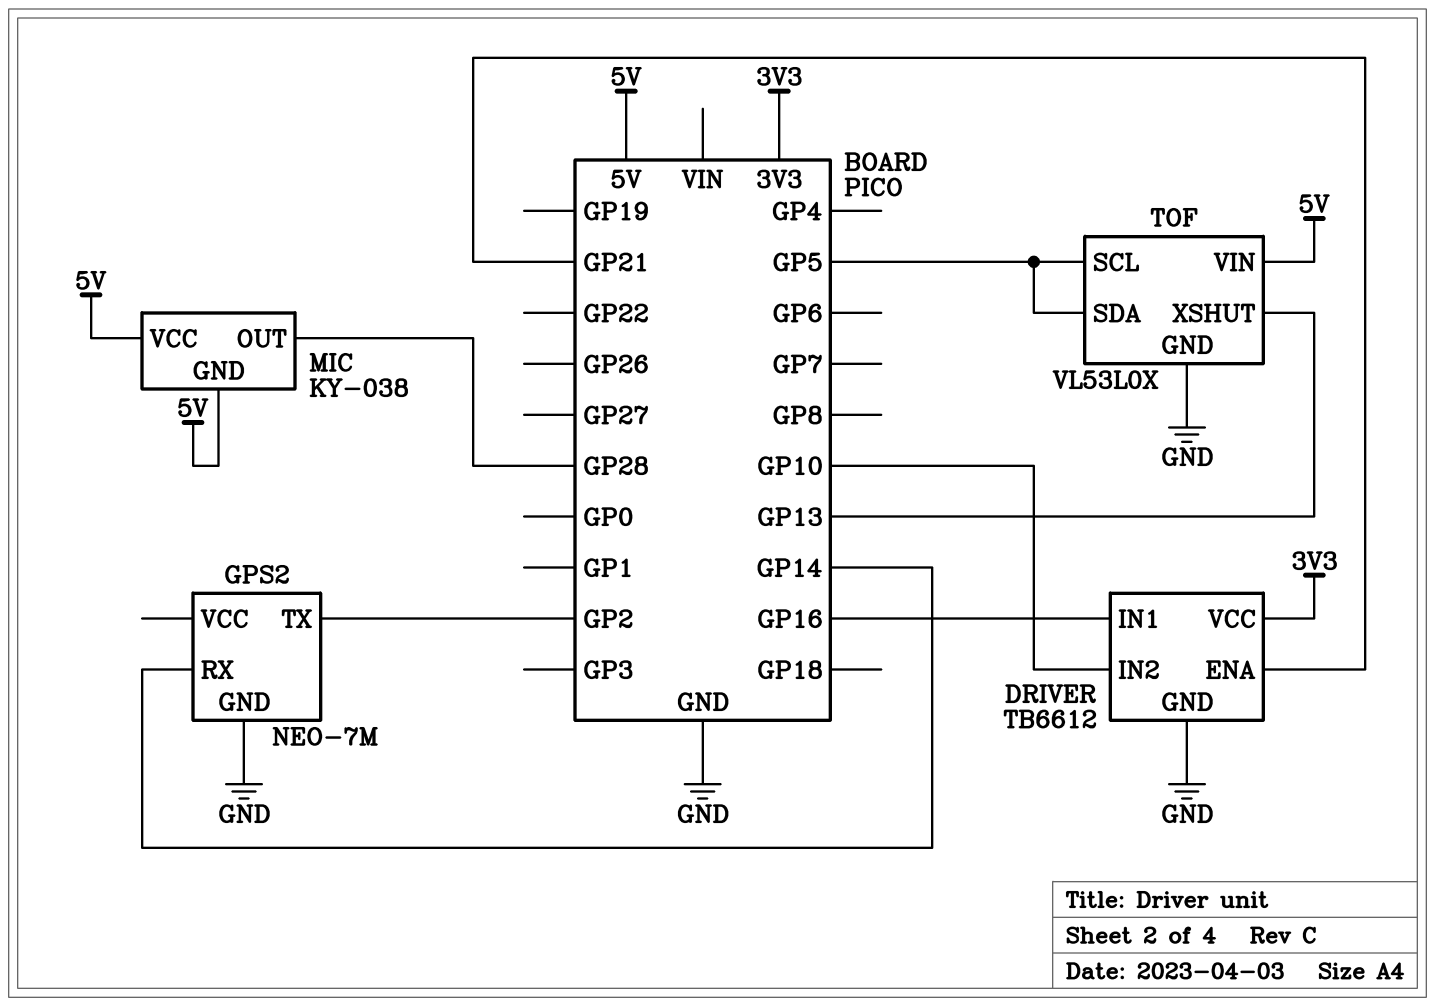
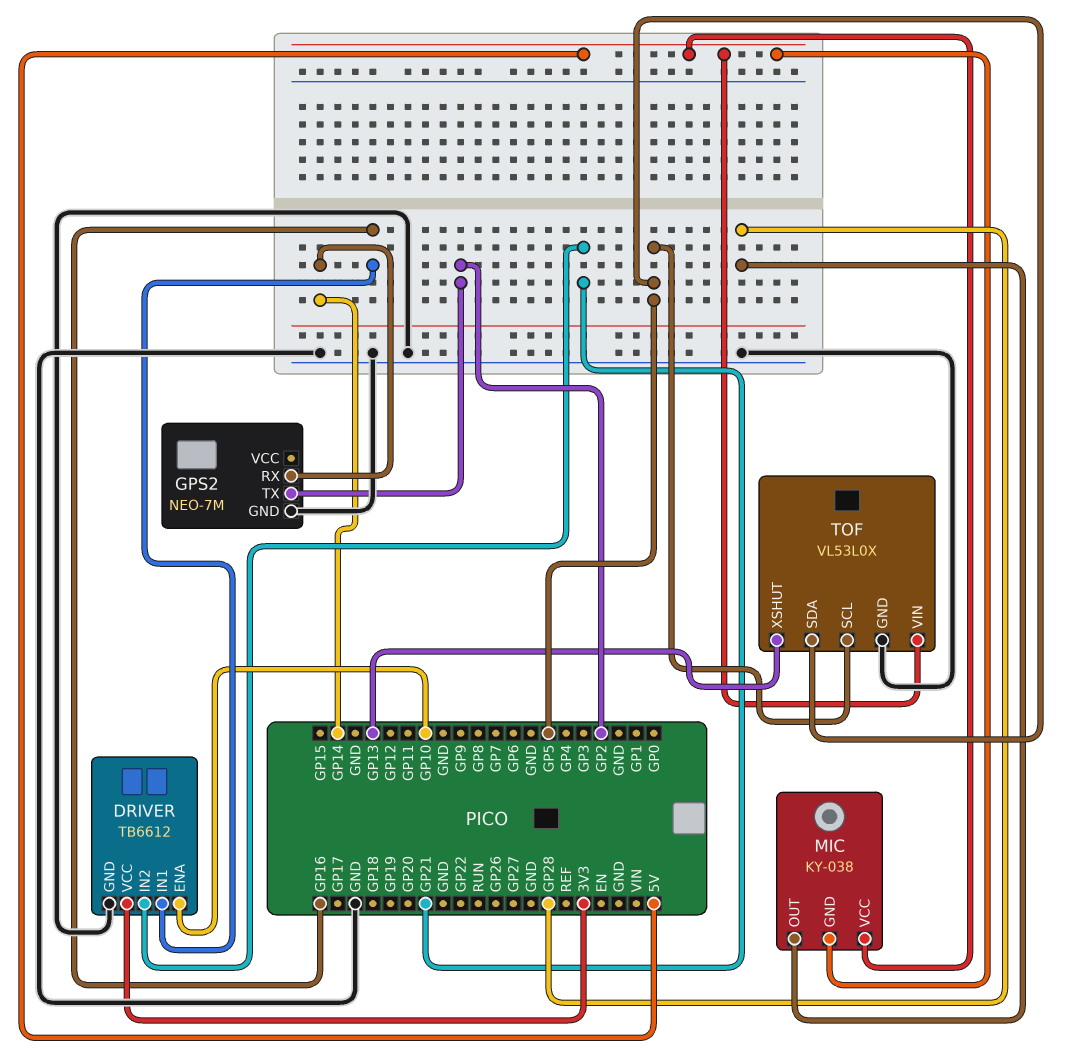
DRIVER pin ENA: GP21 -> GP10
DRIVER pin IN2: GP10 -> GP21

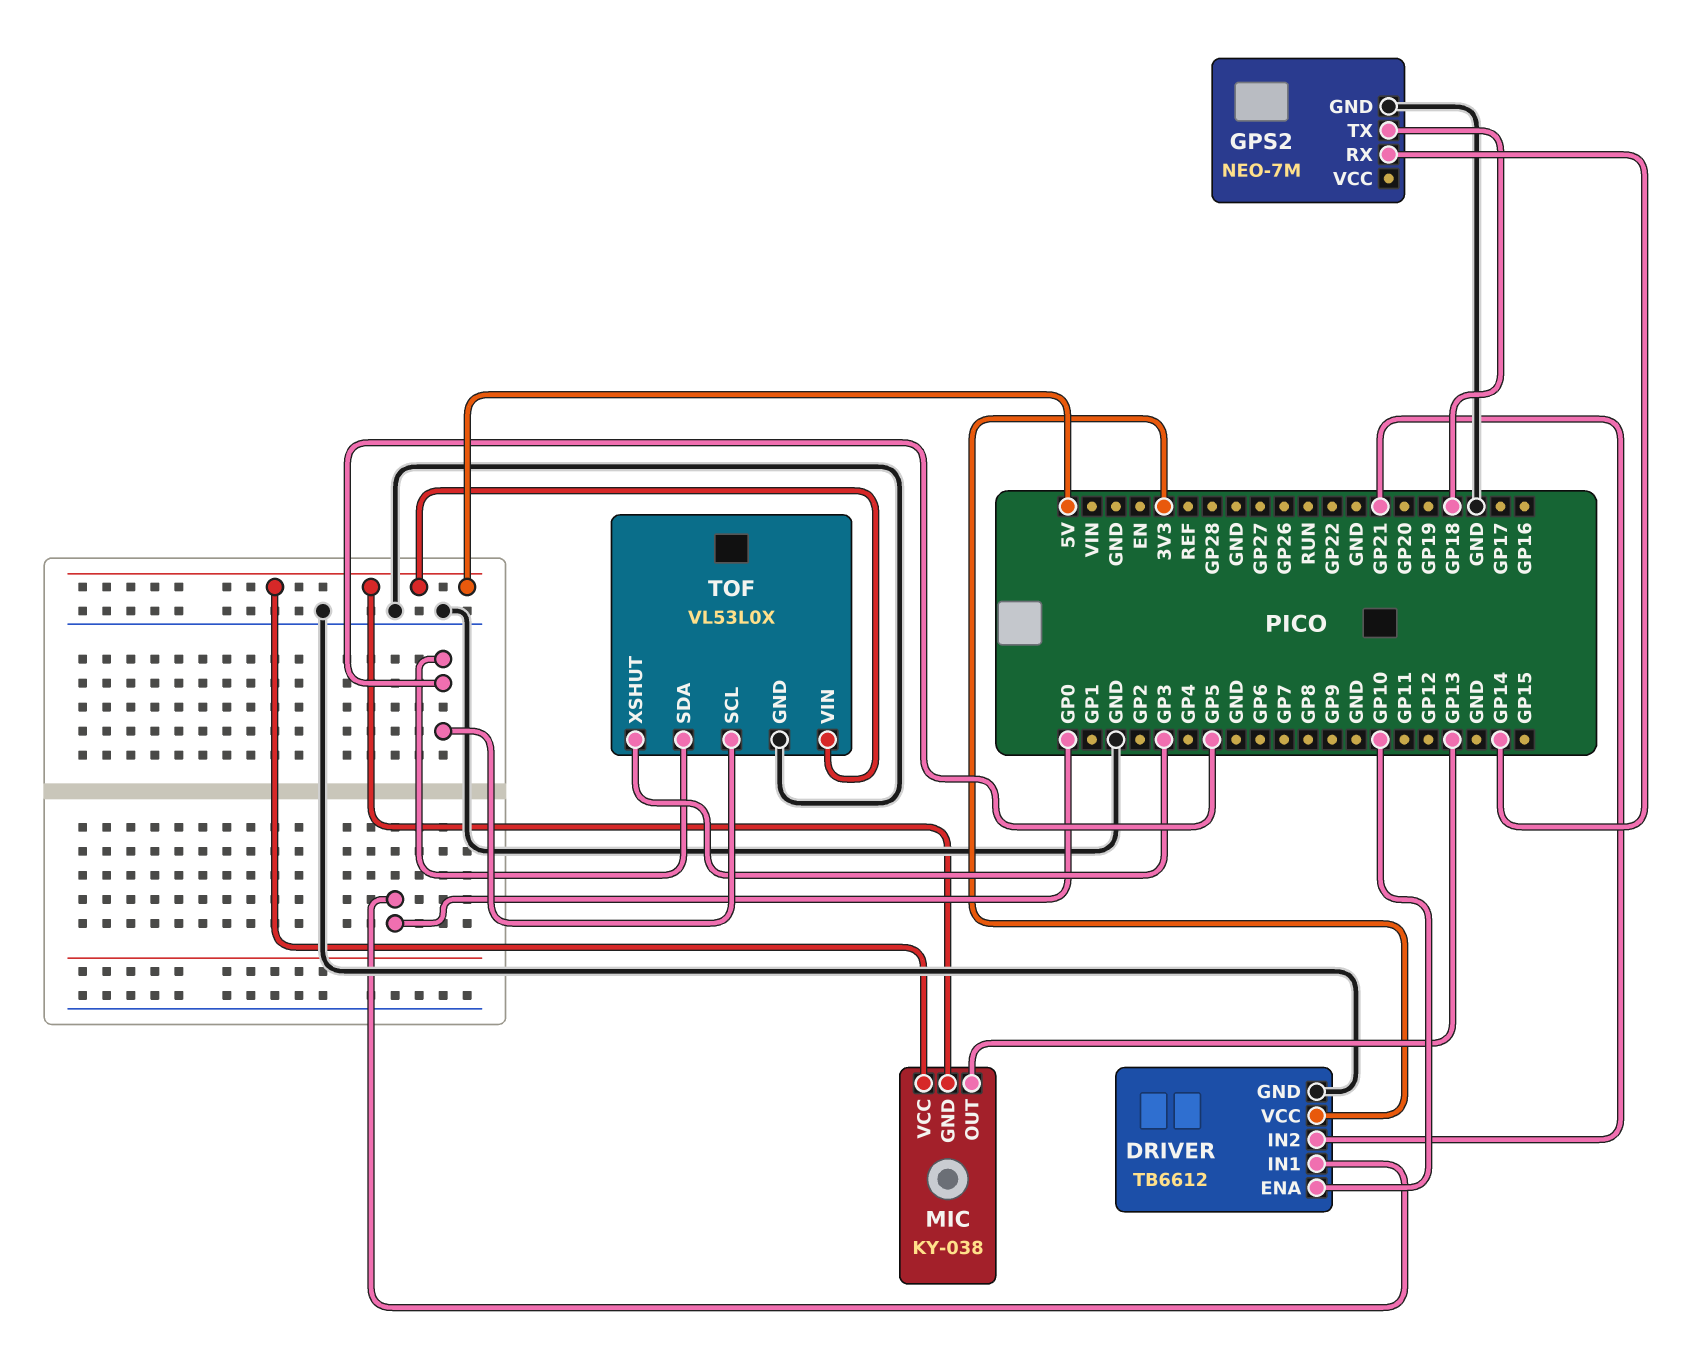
DRIVER pin IN1: GP16 -> GP0
GPS2 pin TX: GP2 -> GP18
MIC pin OUT: GP28 -> GP13
TOF pin XSHUT: GP13 -> GP3

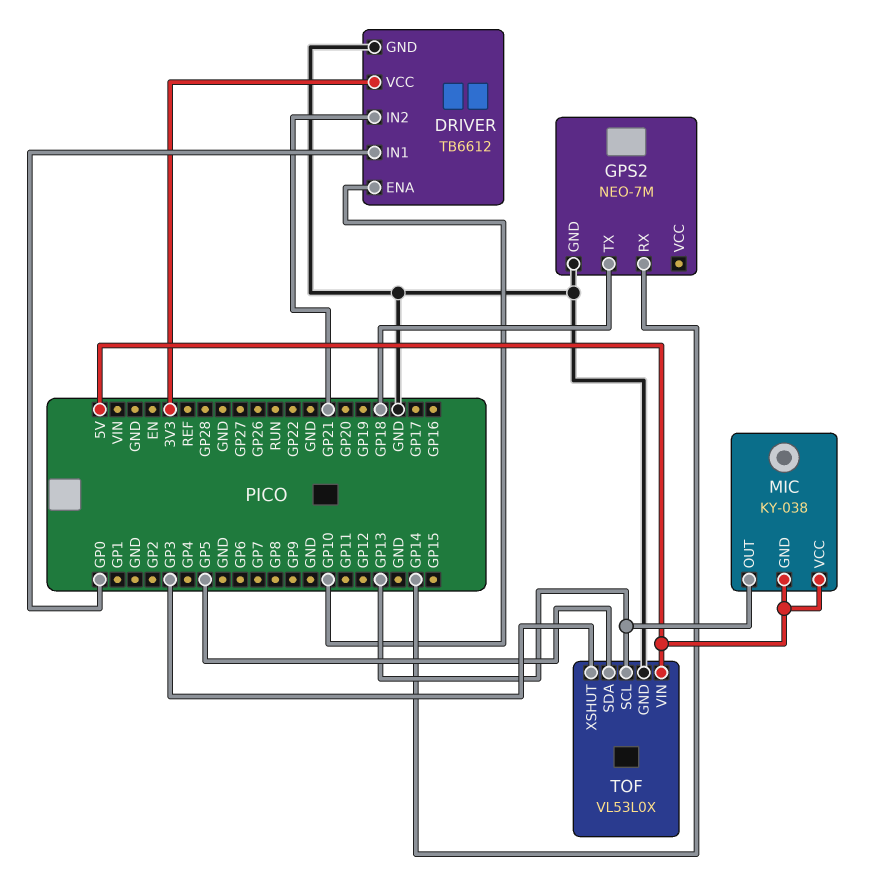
TOF pin SCL: GP5 -> GP13

